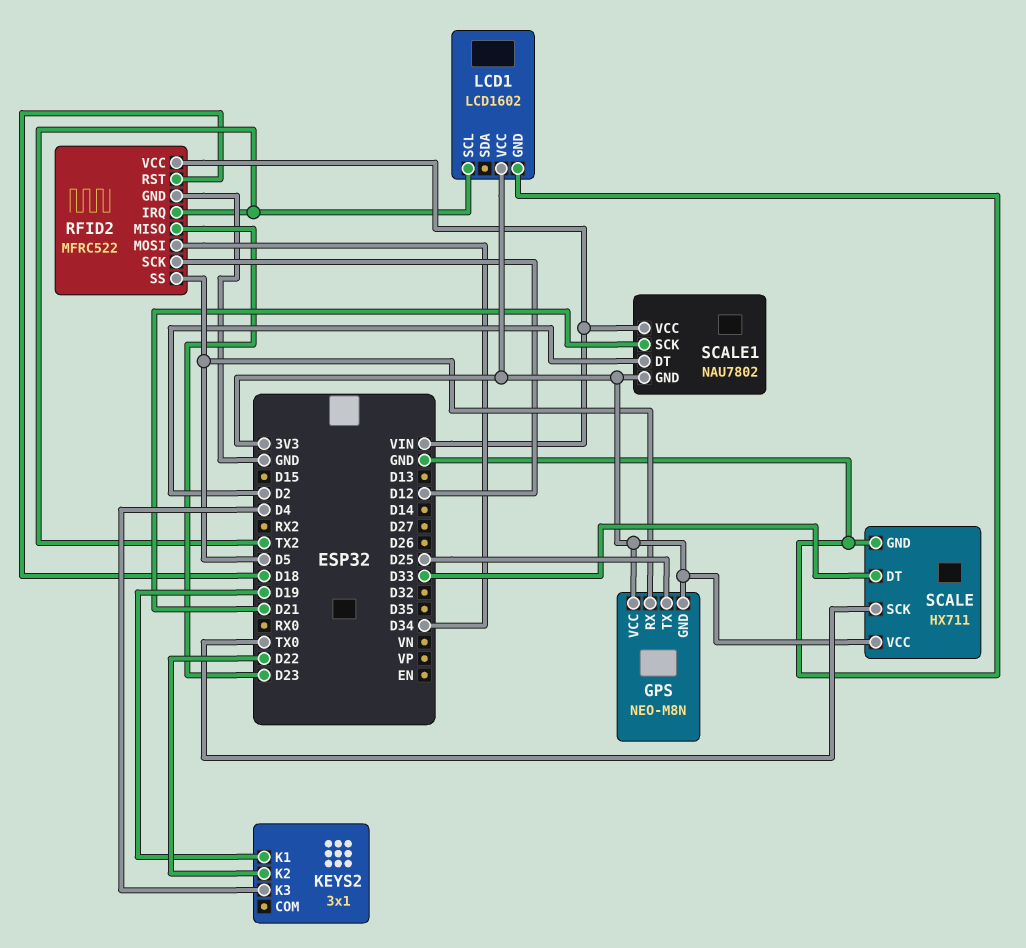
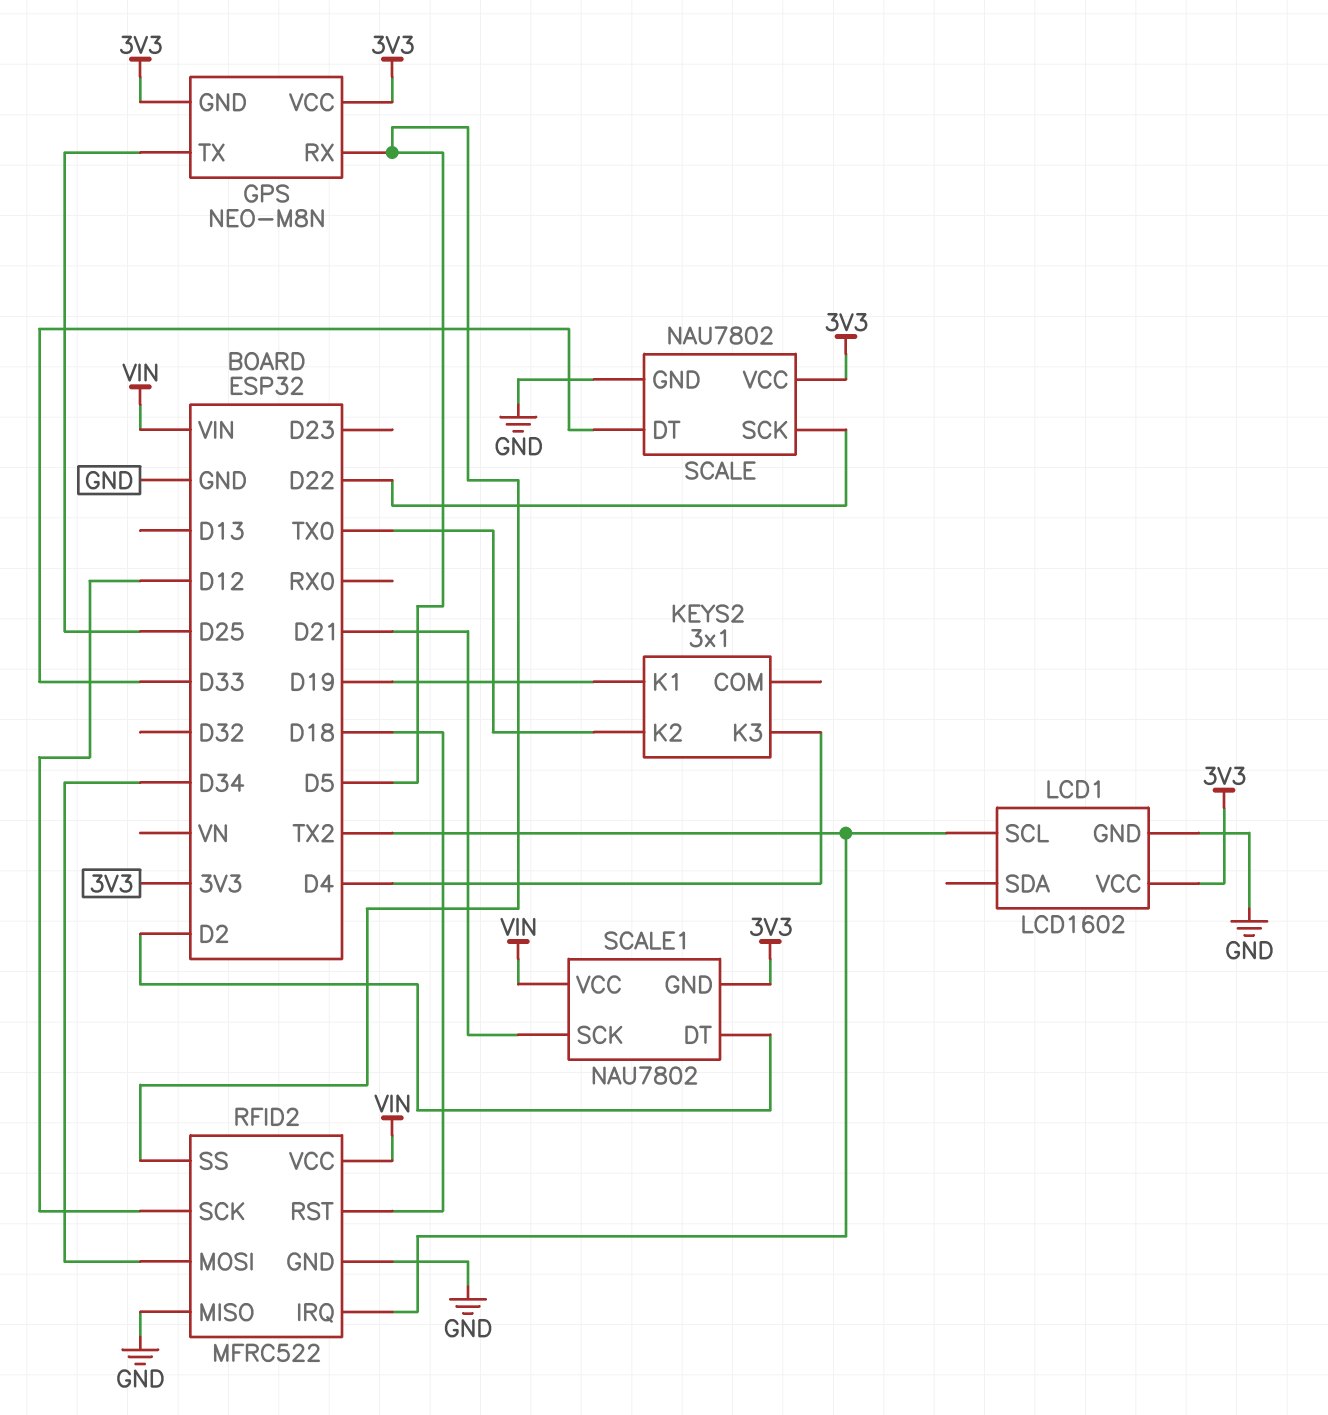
KEYS2 pin K2: D22 -> TX0
RFID2 pin MISO: D23 -> GND
SCALE: HX711 -> NAU7802
SCALE pin SCK: TX0 -> D22

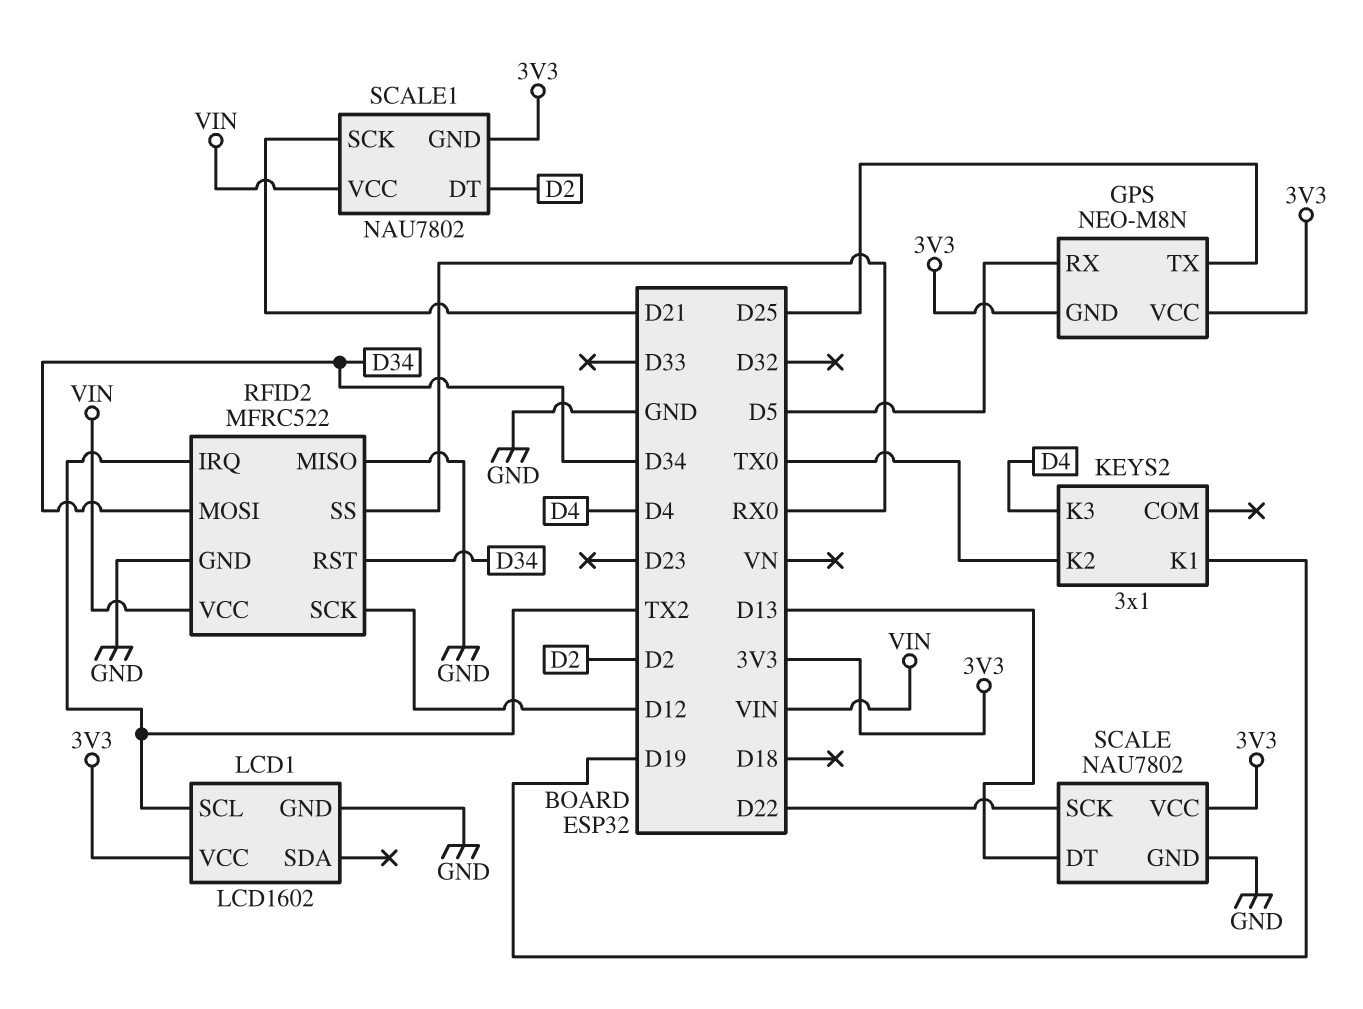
RFID2 pin RST: D18 -> D34
RFID2 pin SS: D5 -> RX0
SCALE pin DT: D33 -> D13

